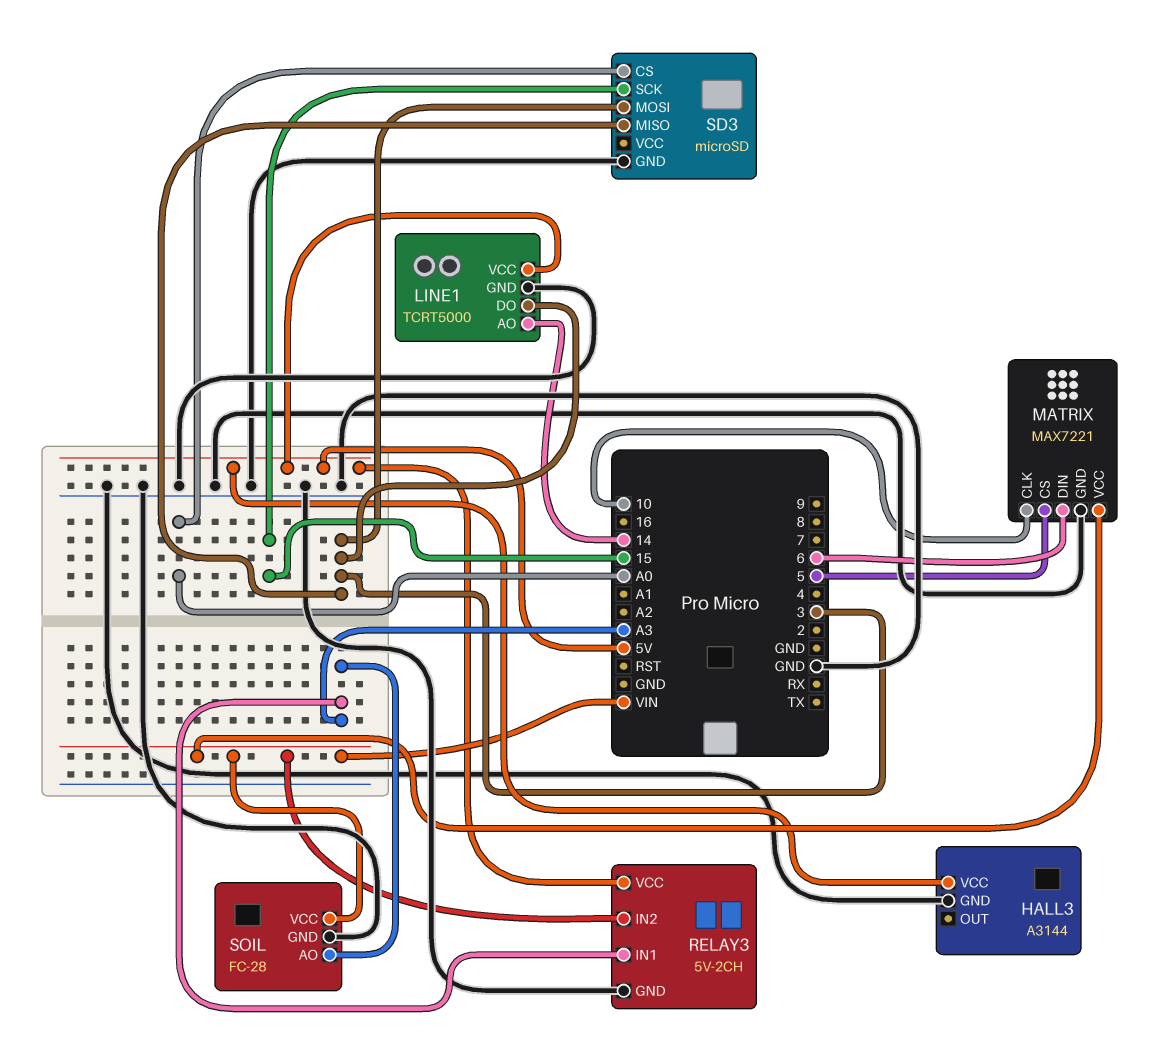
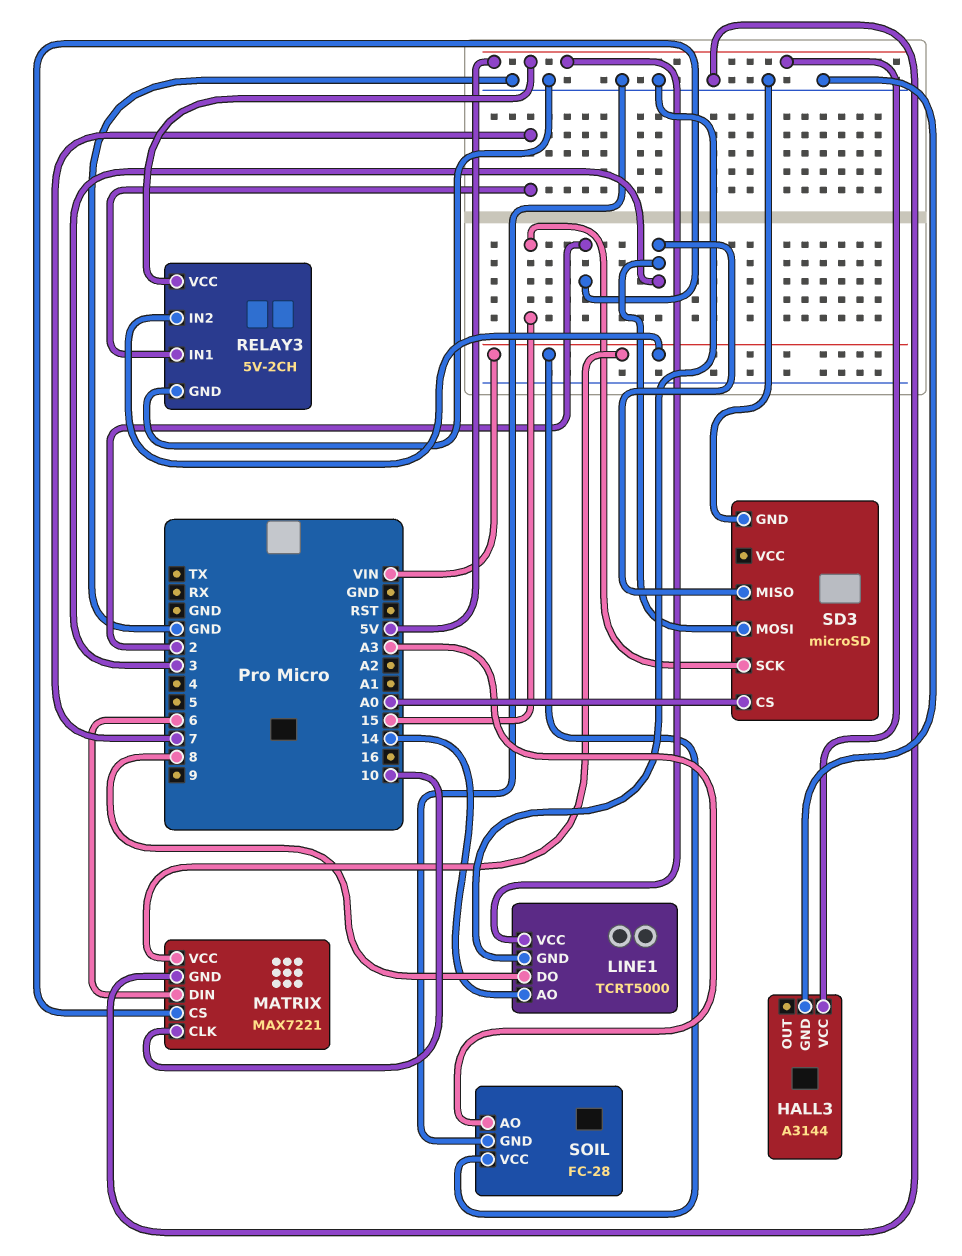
LINE1 pin DO: 3 -> 8
MATRIX pin CS: 5 -> 2
RELAY3 pin IN1: A3 -> 7

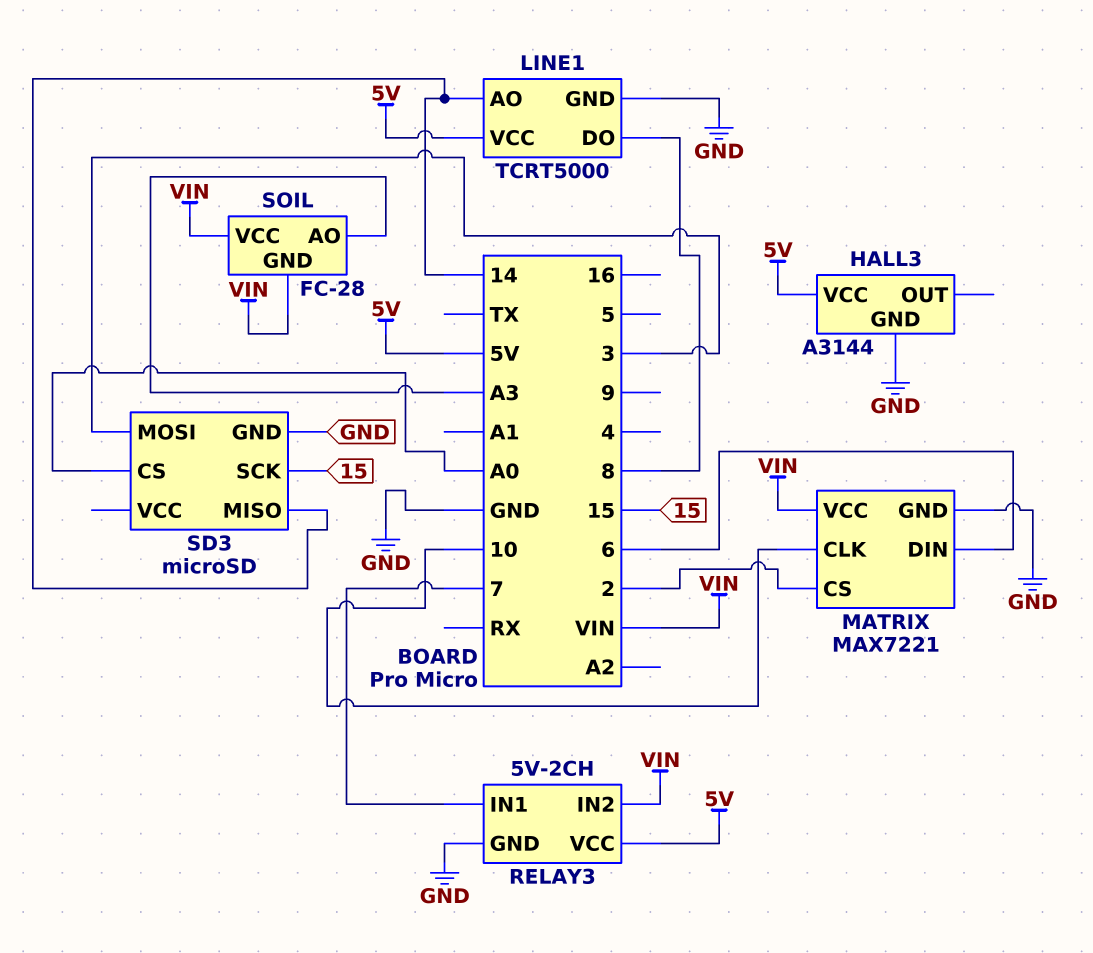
SD3 pin MISO: 3 -> 14
SOIL pin GND: GND -> VIN

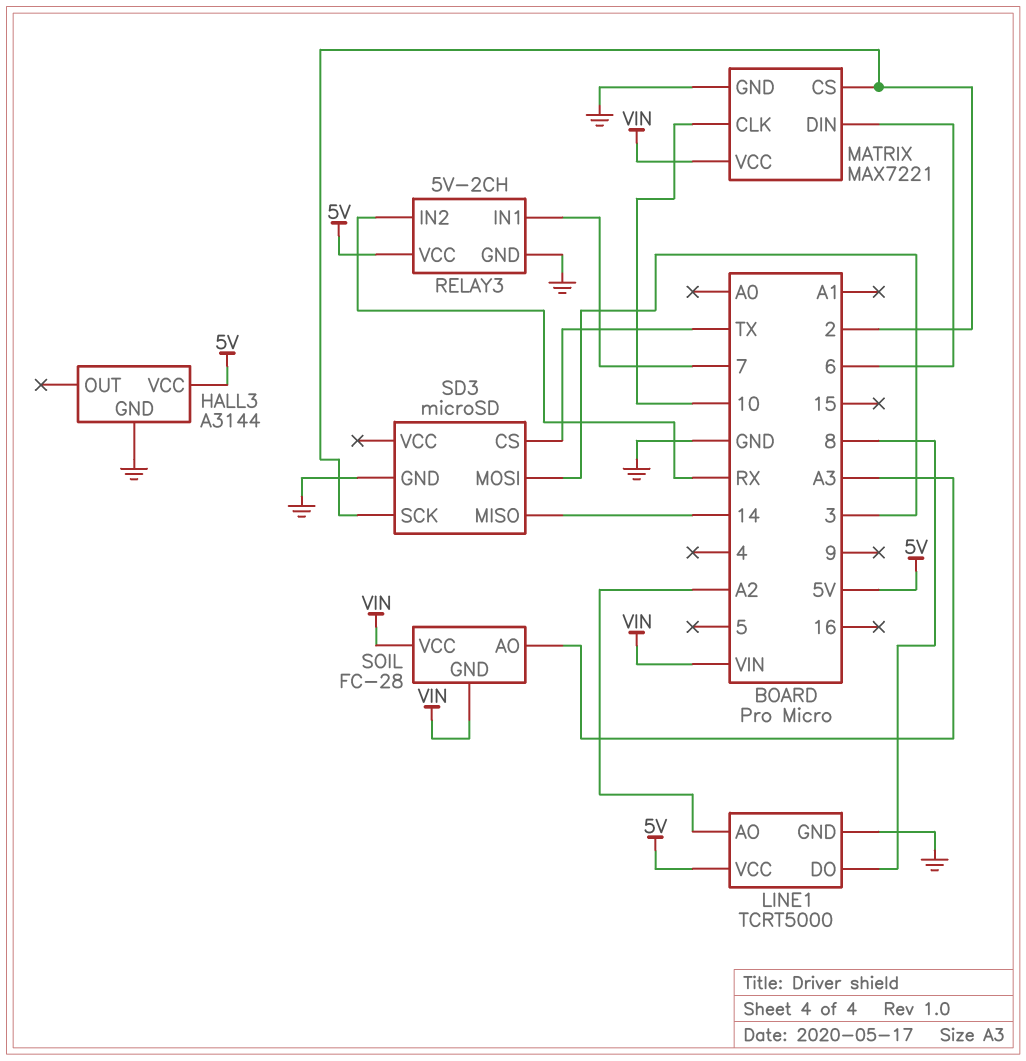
LINE1 pin AO: 14 -> A2
RELAY3 pin IN2: VIN -> RX
SD3 pin CS: A0 -> TX
SD3 pin SCK: 15 -> 2

